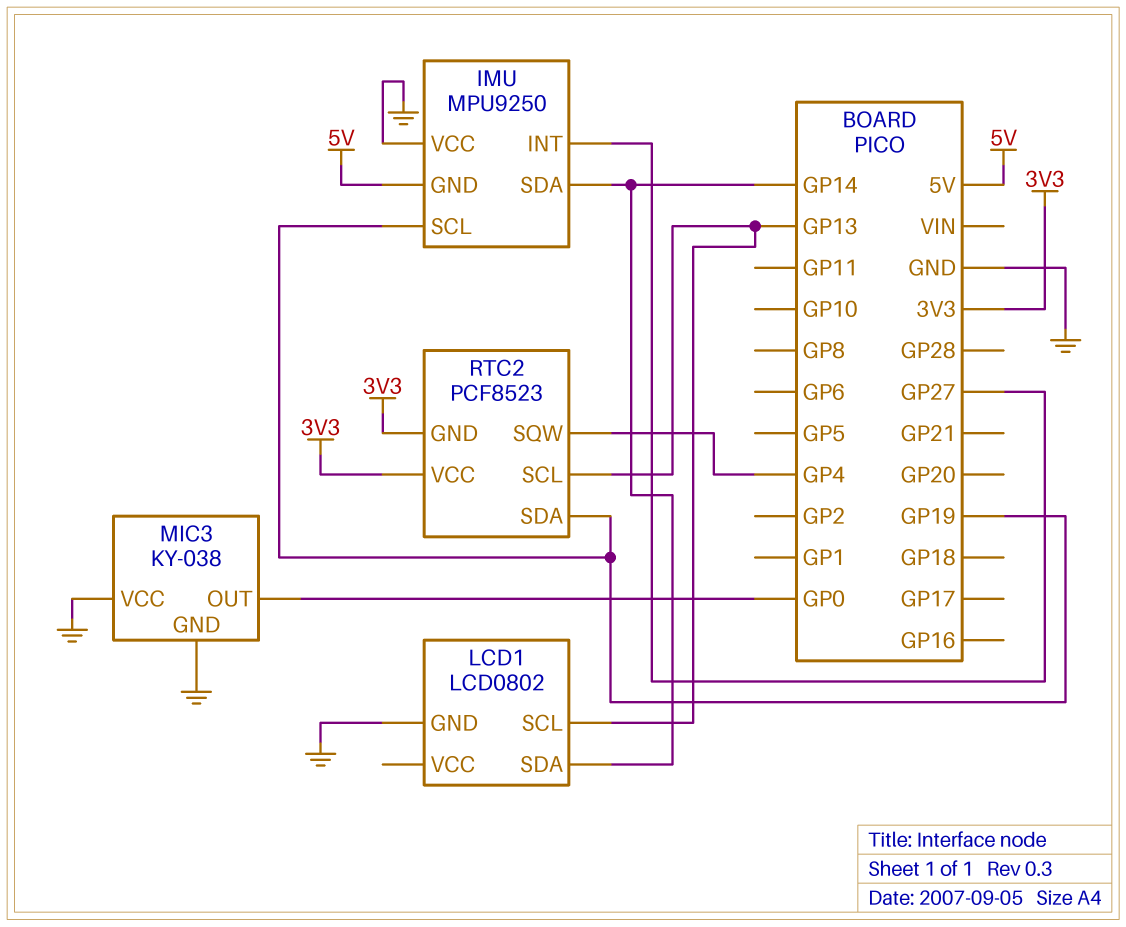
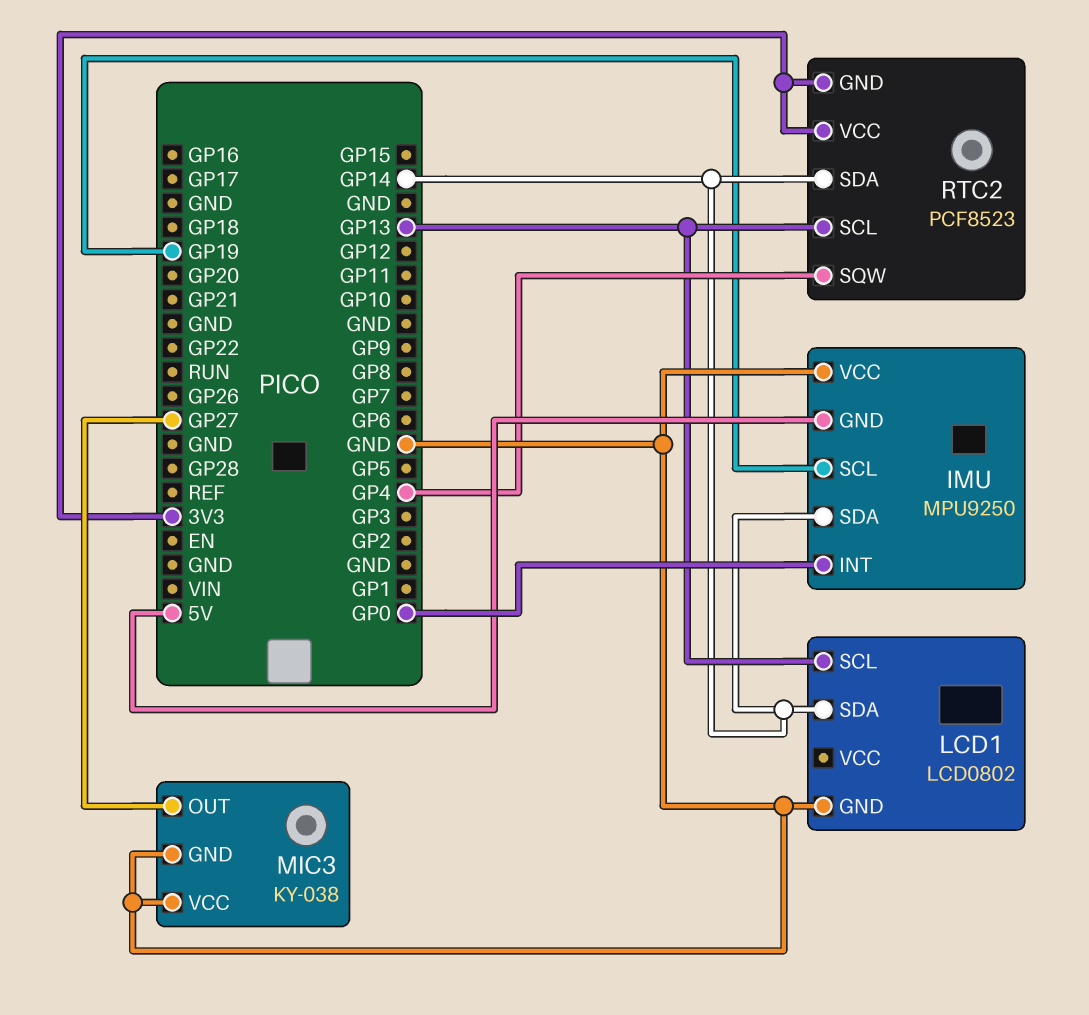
IMU pin INT: GP27 -> GP0
MIC3 pin OUT: GP0 -> GP27
RTC2 pin SDA: GP19 -> GP14

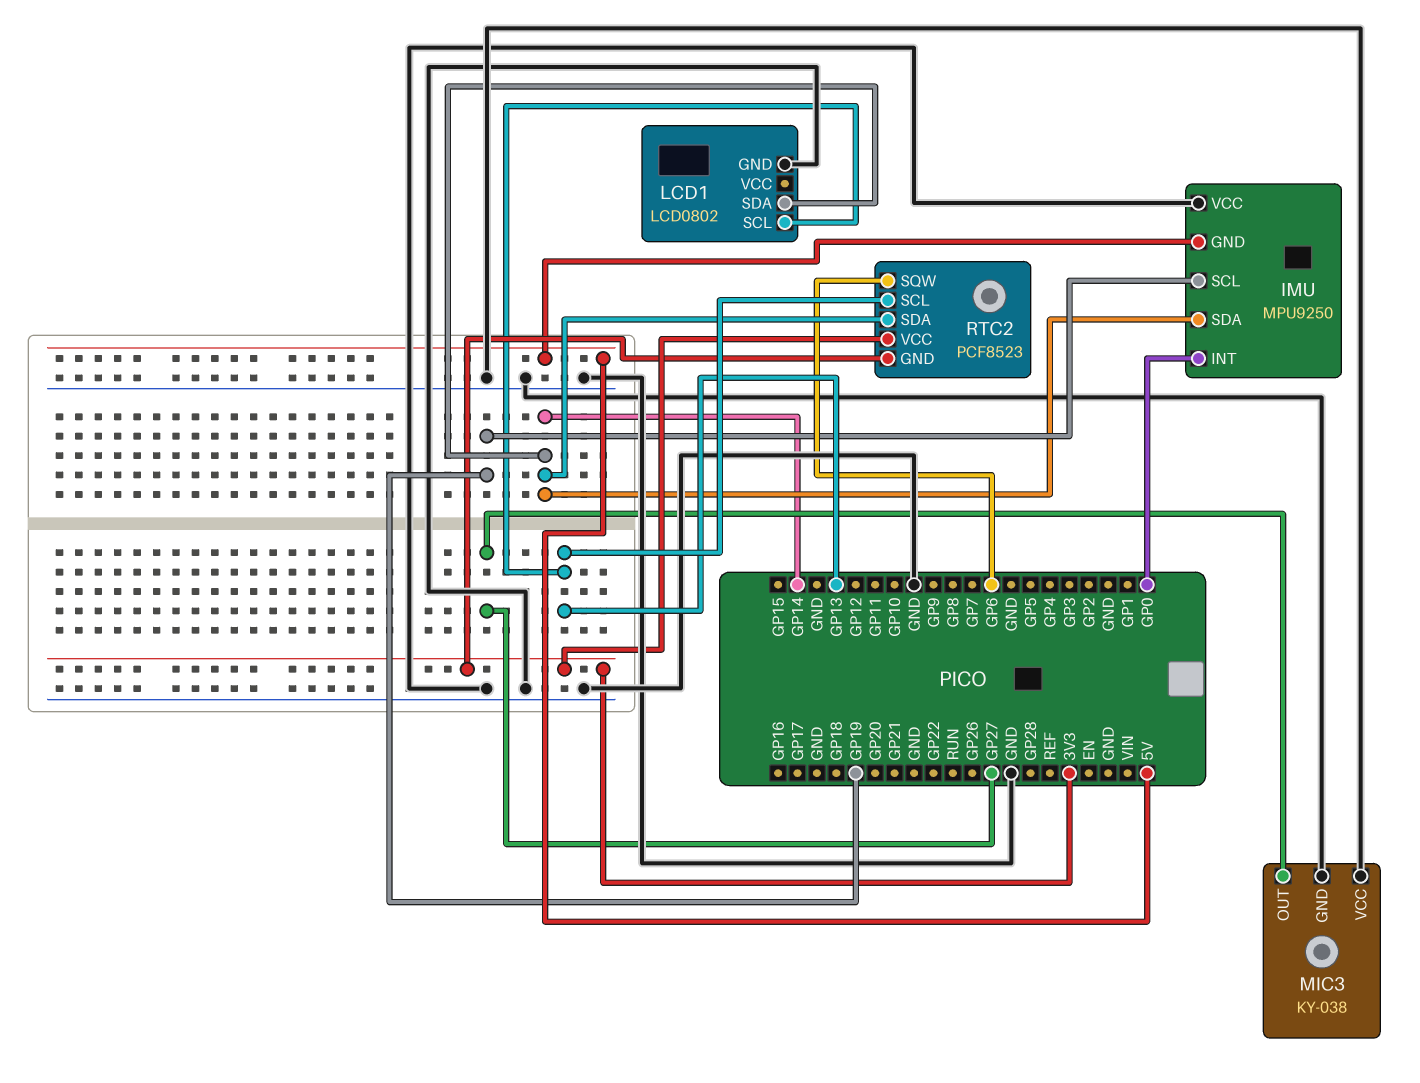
RTC2 pin SQW: GP4 -> GP6

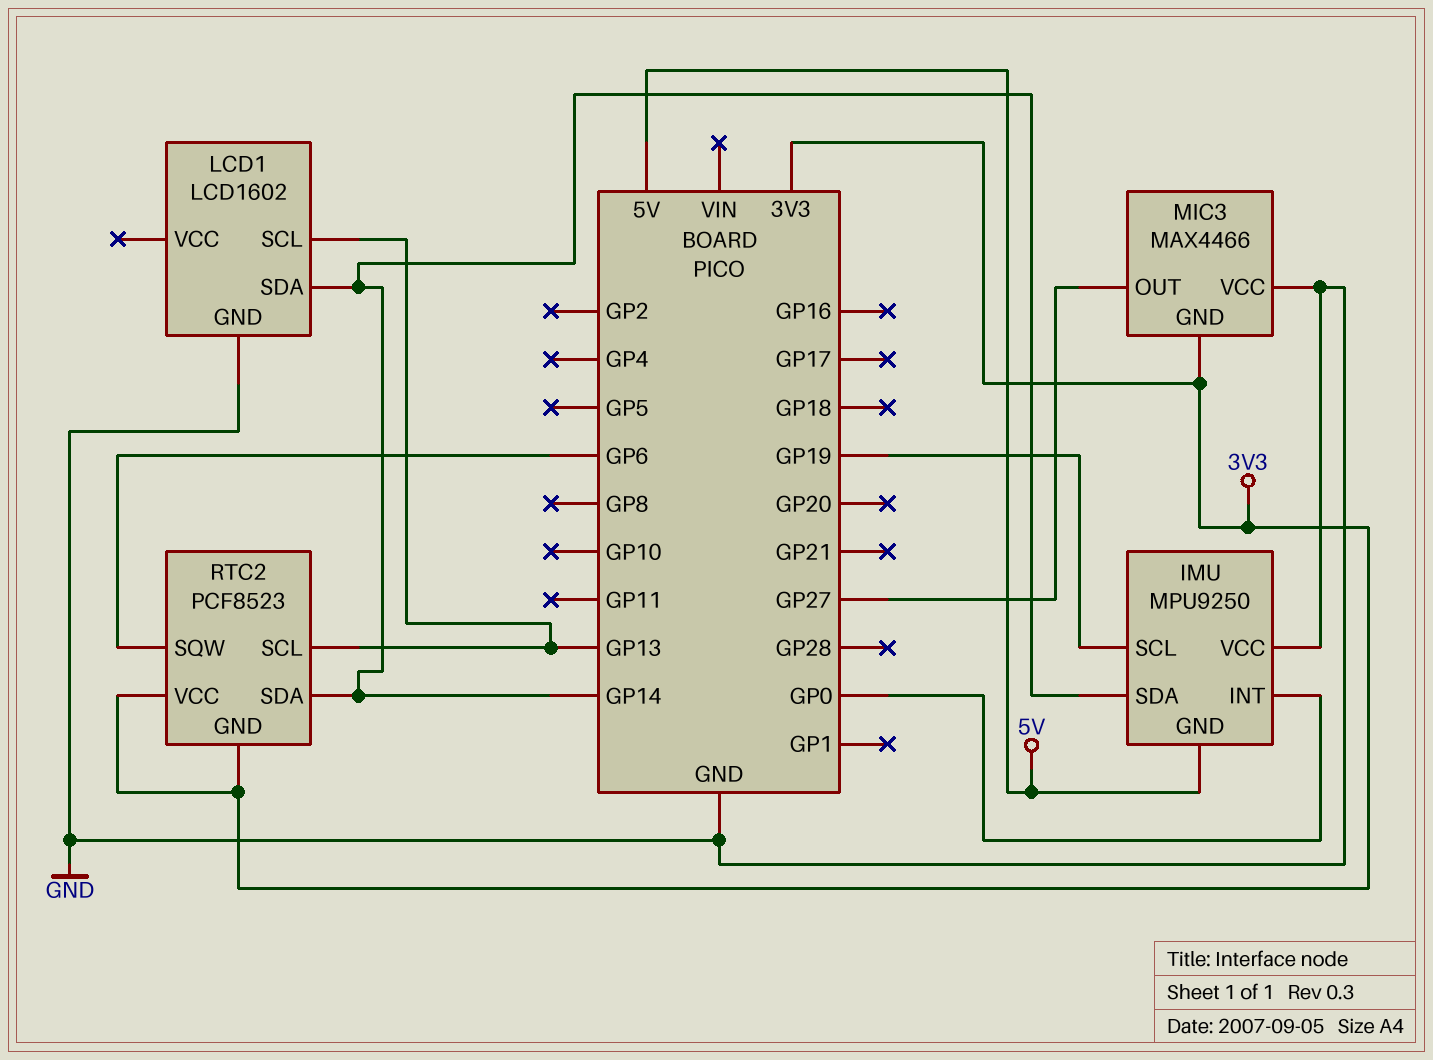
LCD1: LCD0802 -> LCD1602
MIC3: KY-038 -> MAX4466
MIC3 pin GND: GND -> 3V3

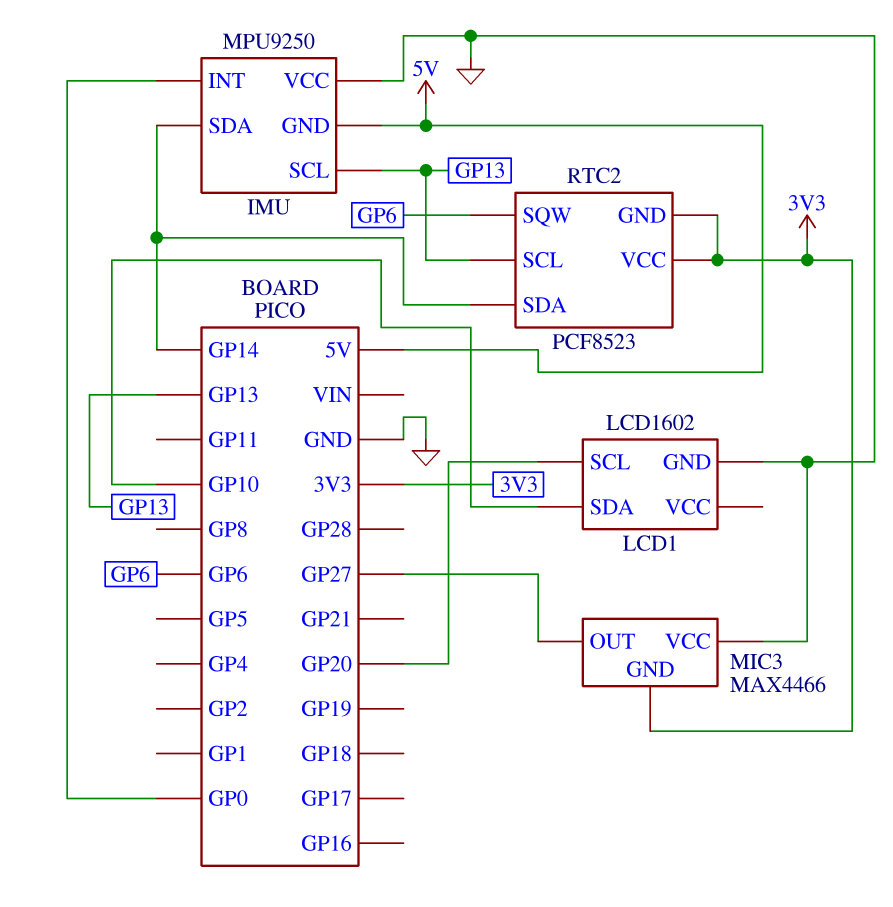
IMU pin SCL: GP19 -> GP13
LCD1 pin SCL: GP13 -> GP20
LCD1 pin SDA: GP14 -> GP10

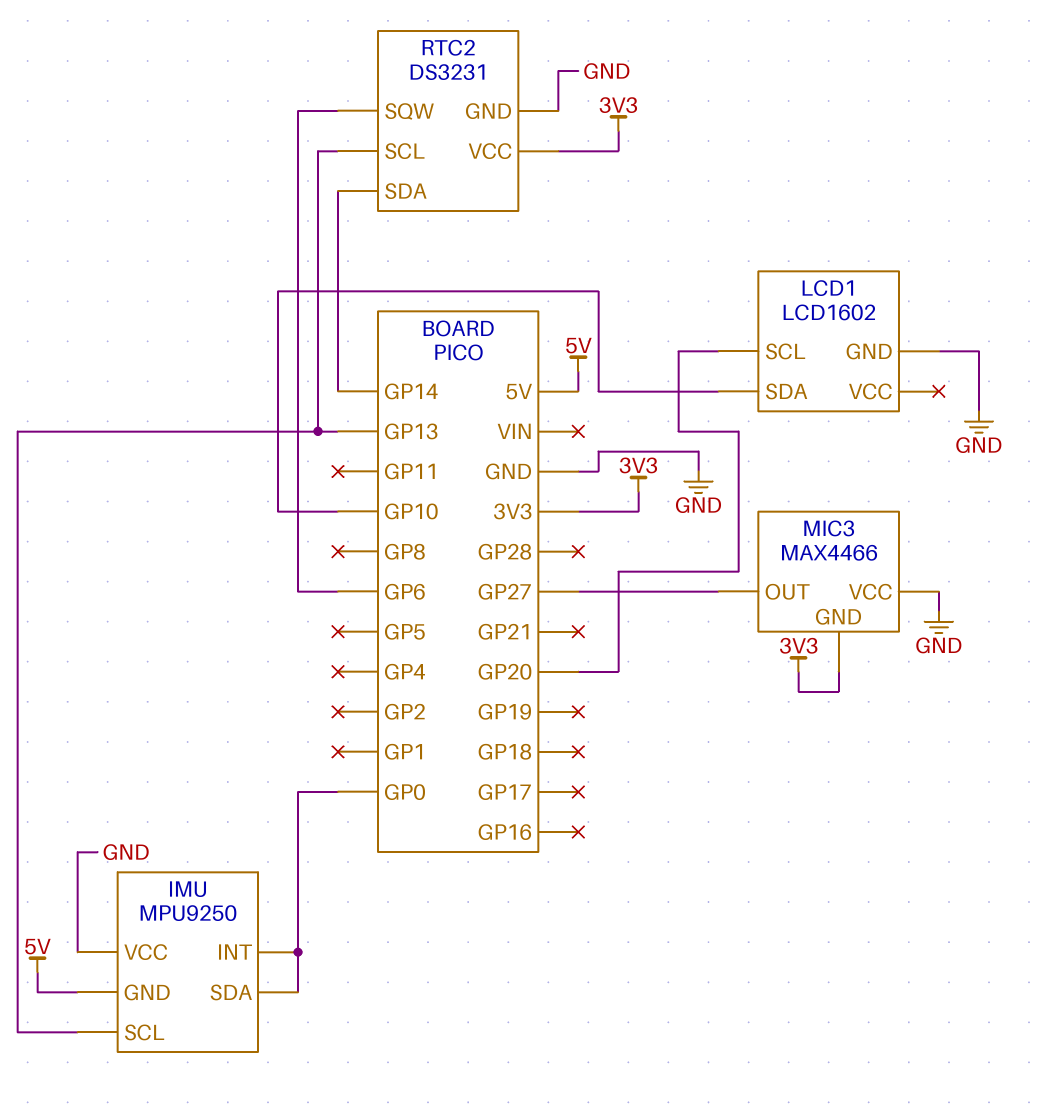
IMU pin SDA: GP14 -> GP0
RTC2: PCF8523 -> DS3231
RTC2 pin GND: 3V3 -> GND

